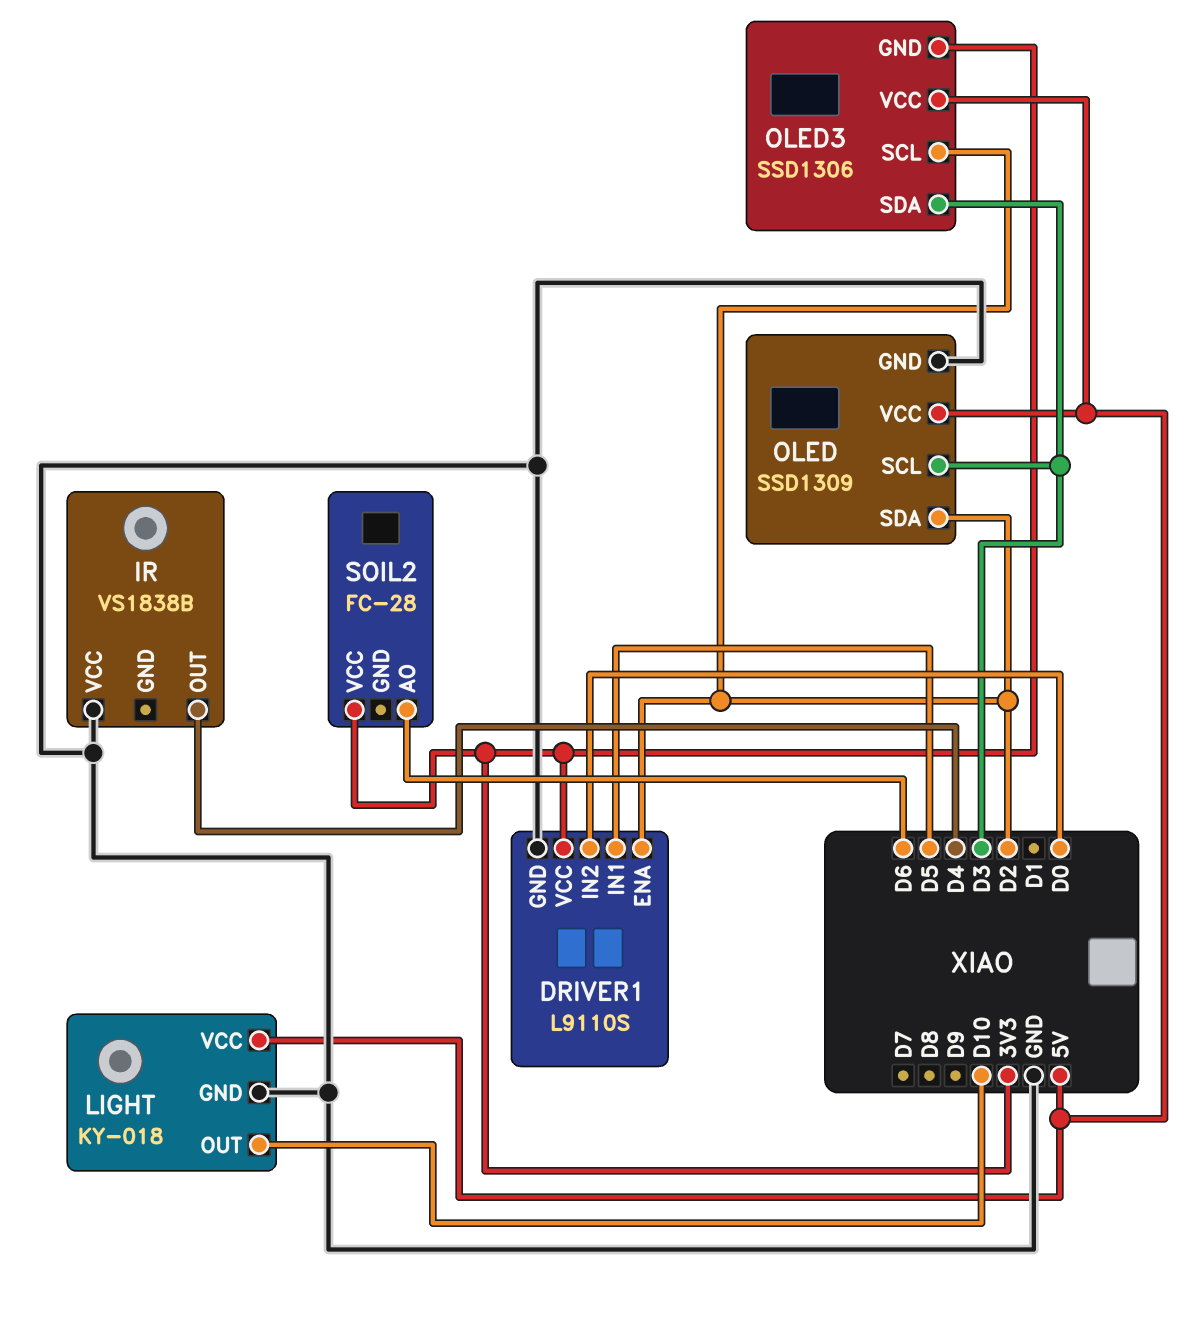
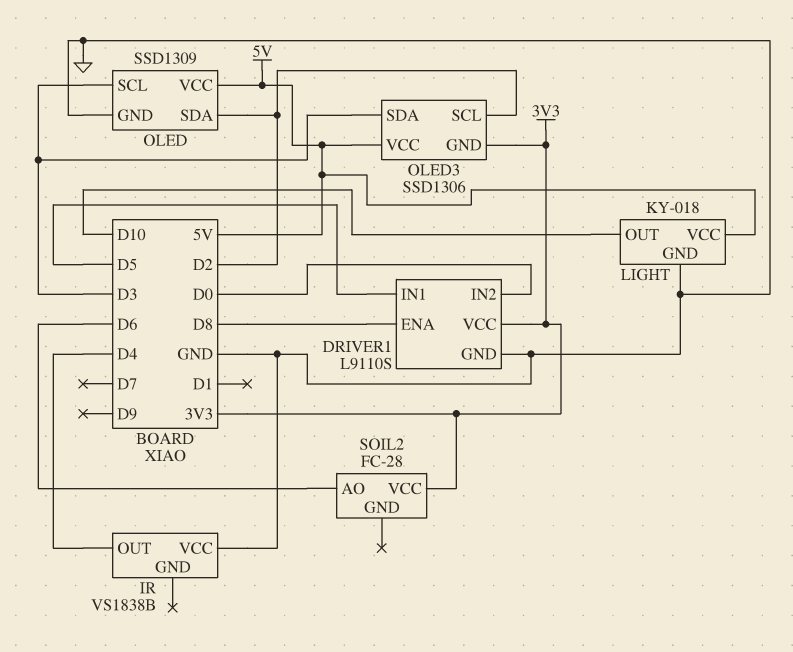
DRIVER1 pin ENA: D2 -> D8

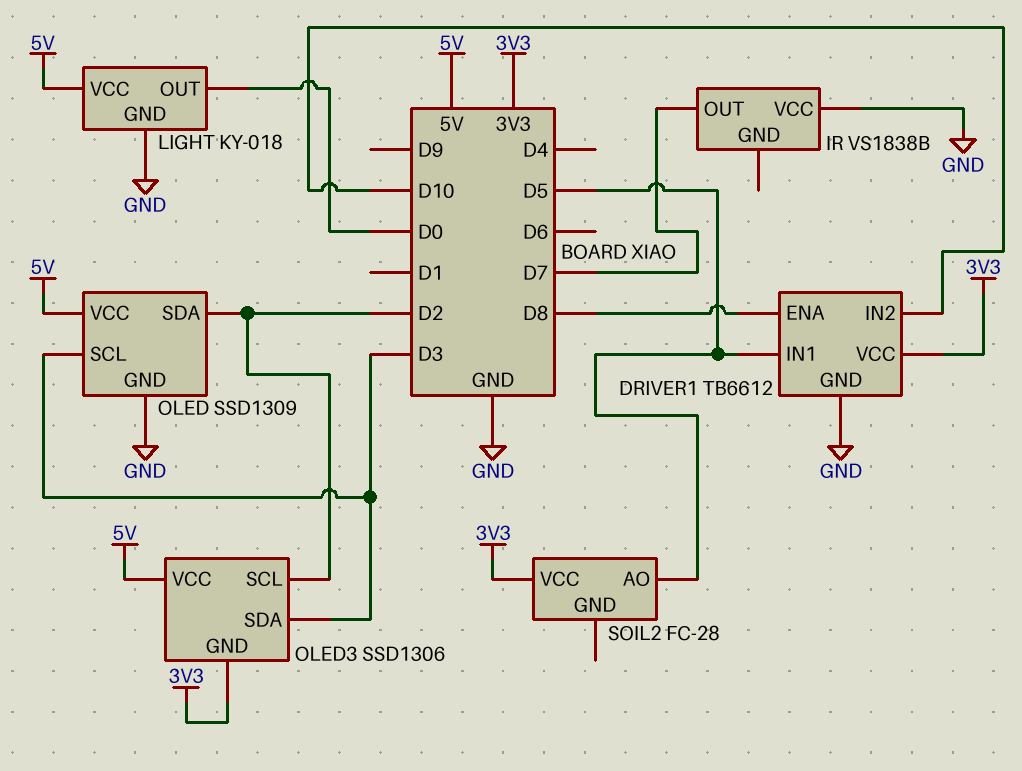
DRIVER1: L9110S -> TB6612
DRIVER1 pin IN2: D0 -> D10
IR pin OUT: D4 -> D7
LIGHT pin OUT: D10 -> D0
SOIL2 pin AO: D6 -> D5

